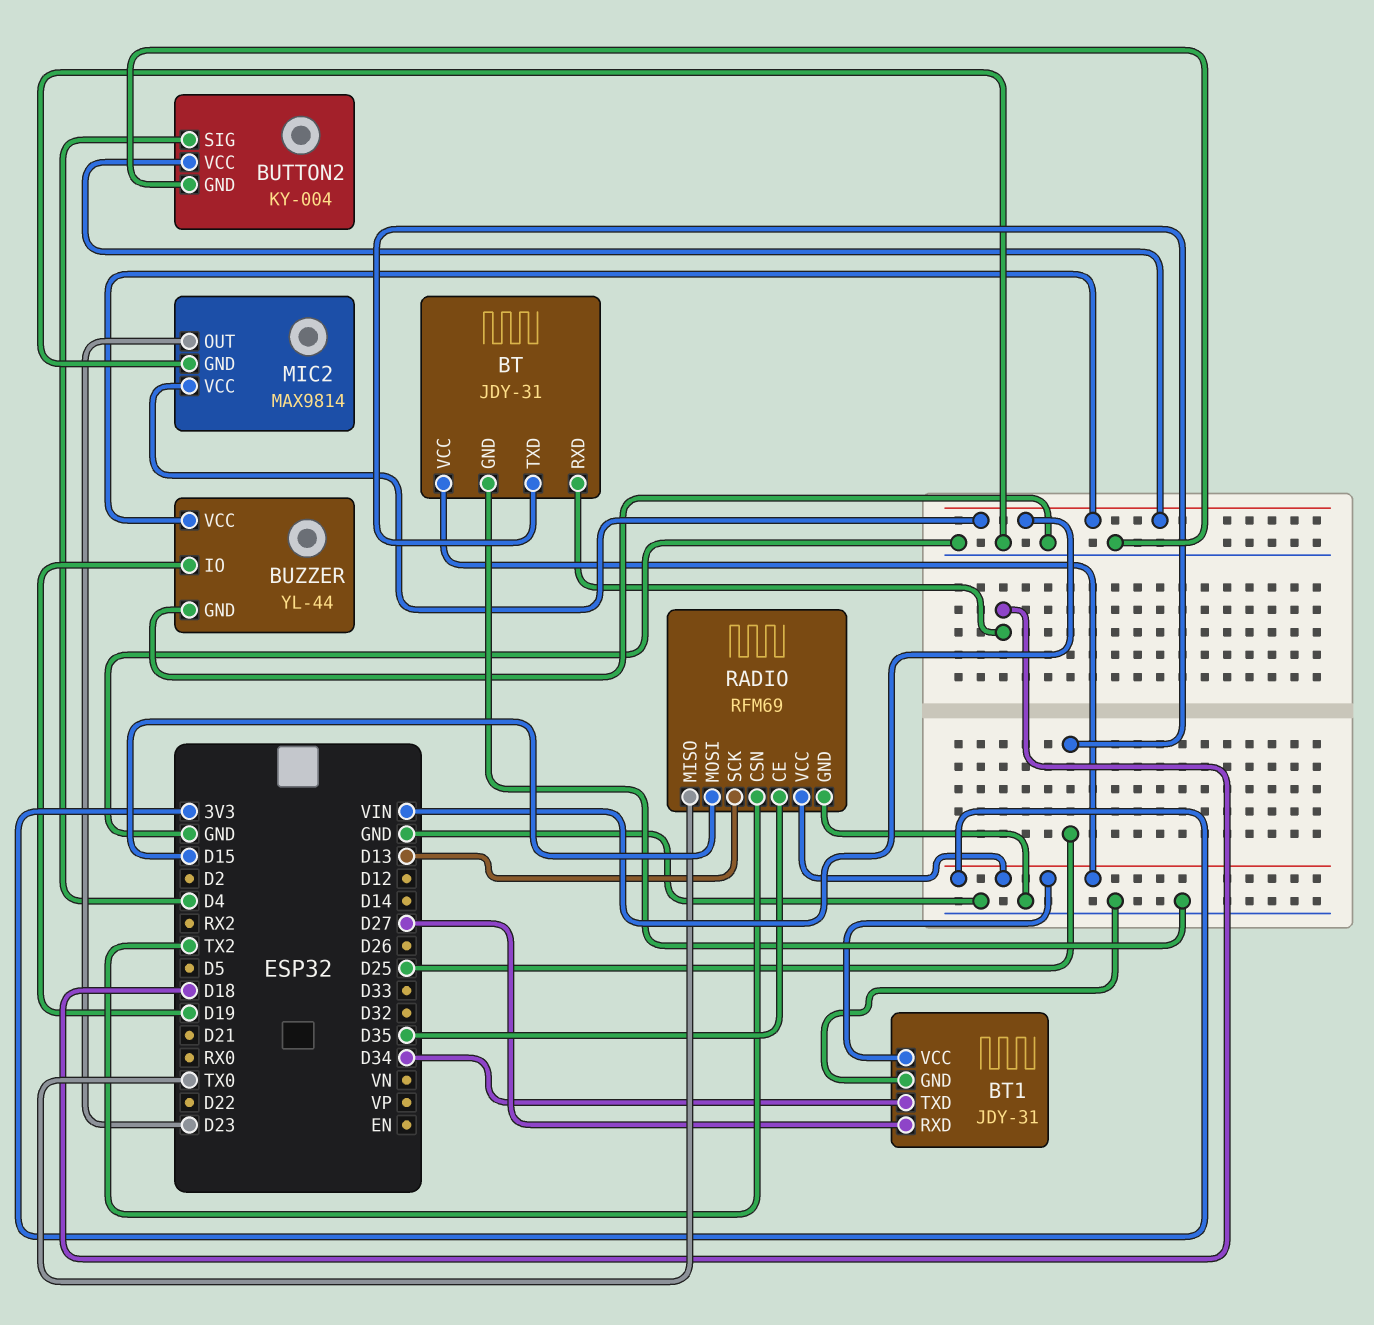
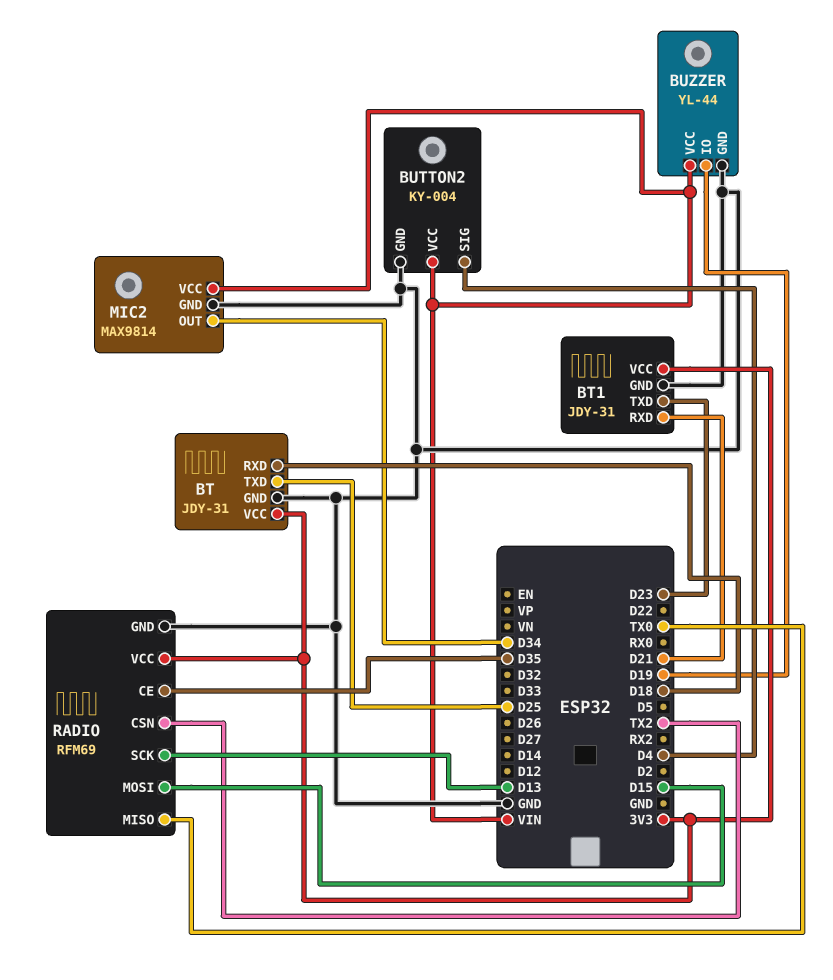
BT1 pin RXD: D27 -> D21
BT1 pin TXD: D34 -> D23
MIC2 pin OUT: D23 -> D34

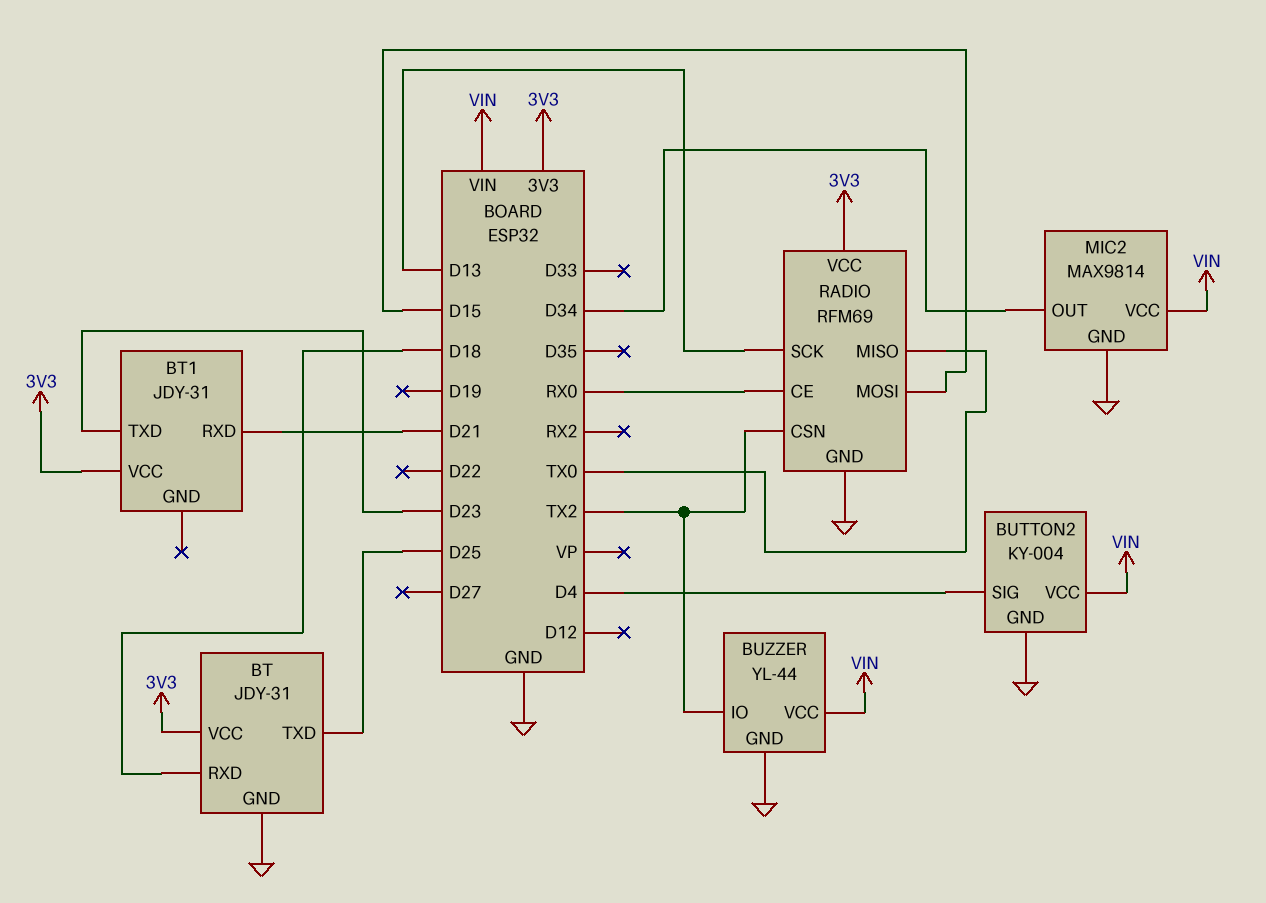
BT1 pin GND: GND -> none
BUZZER pin IO: D19 -> TX2
RADIO pin CE: D35 -> RX0

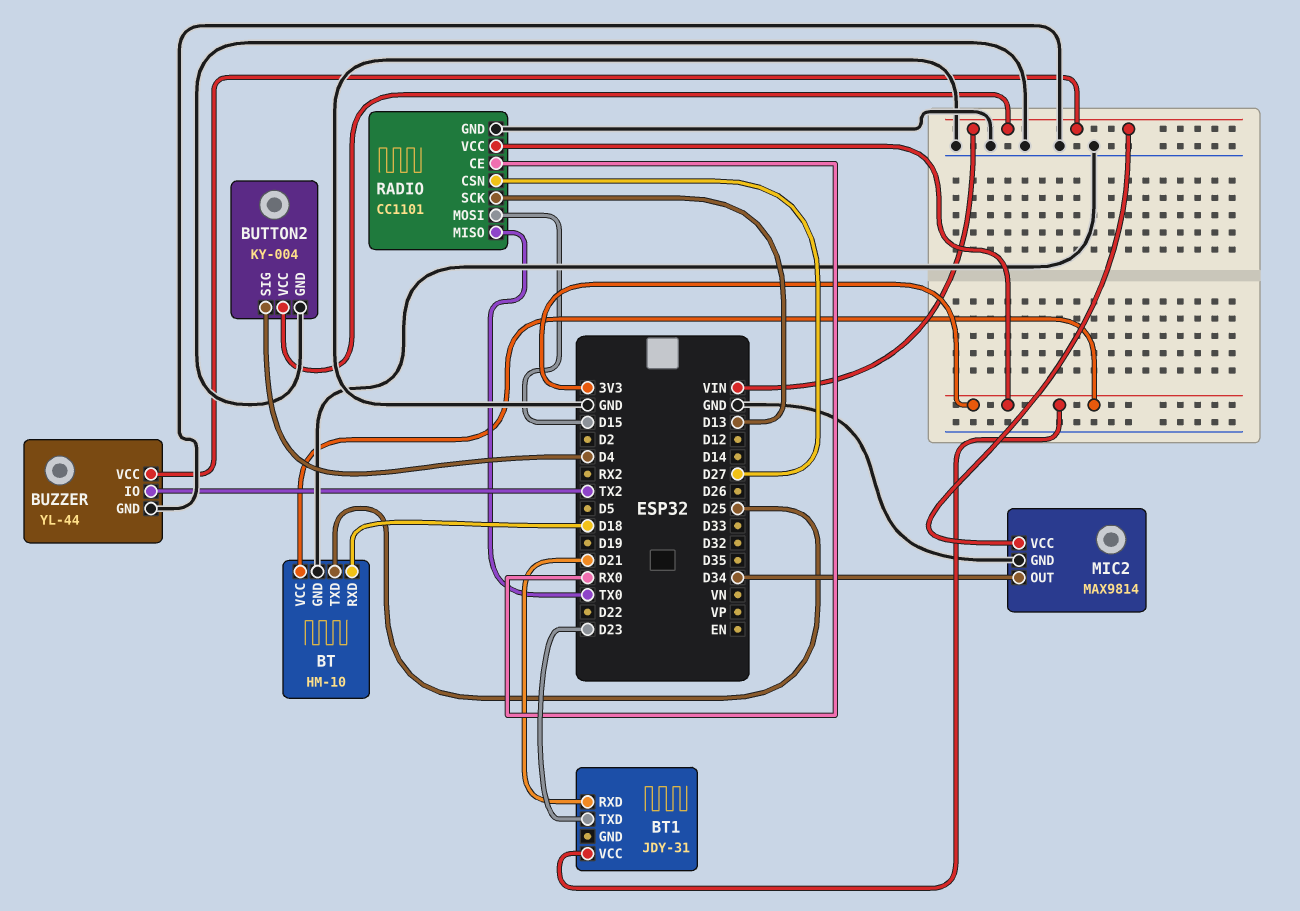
BT: JDY-31 -> HM-10
RADIO: RFM69 -> CC1101
RADIO pin CSN: TX2 -> D27

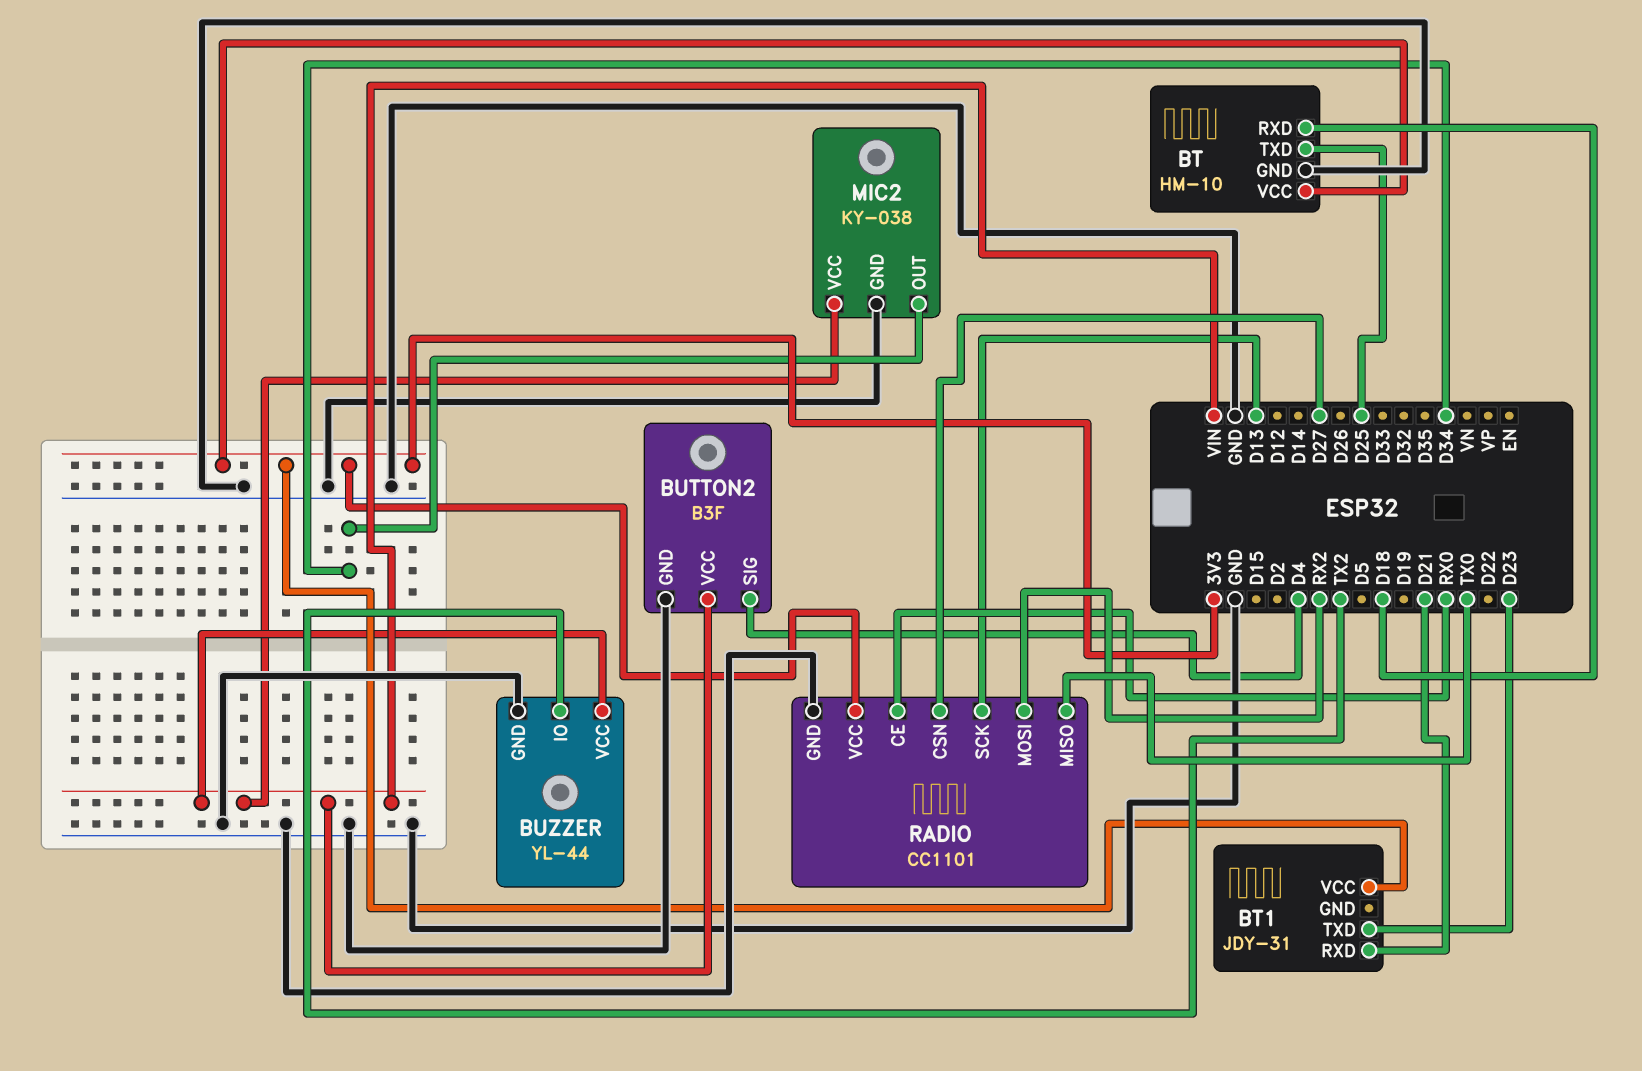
BUTTON2: KY-004 -> B3F
MIC2: MAX9814 -> KY-038
RADIO pin MOSI: D15 -> RX2

